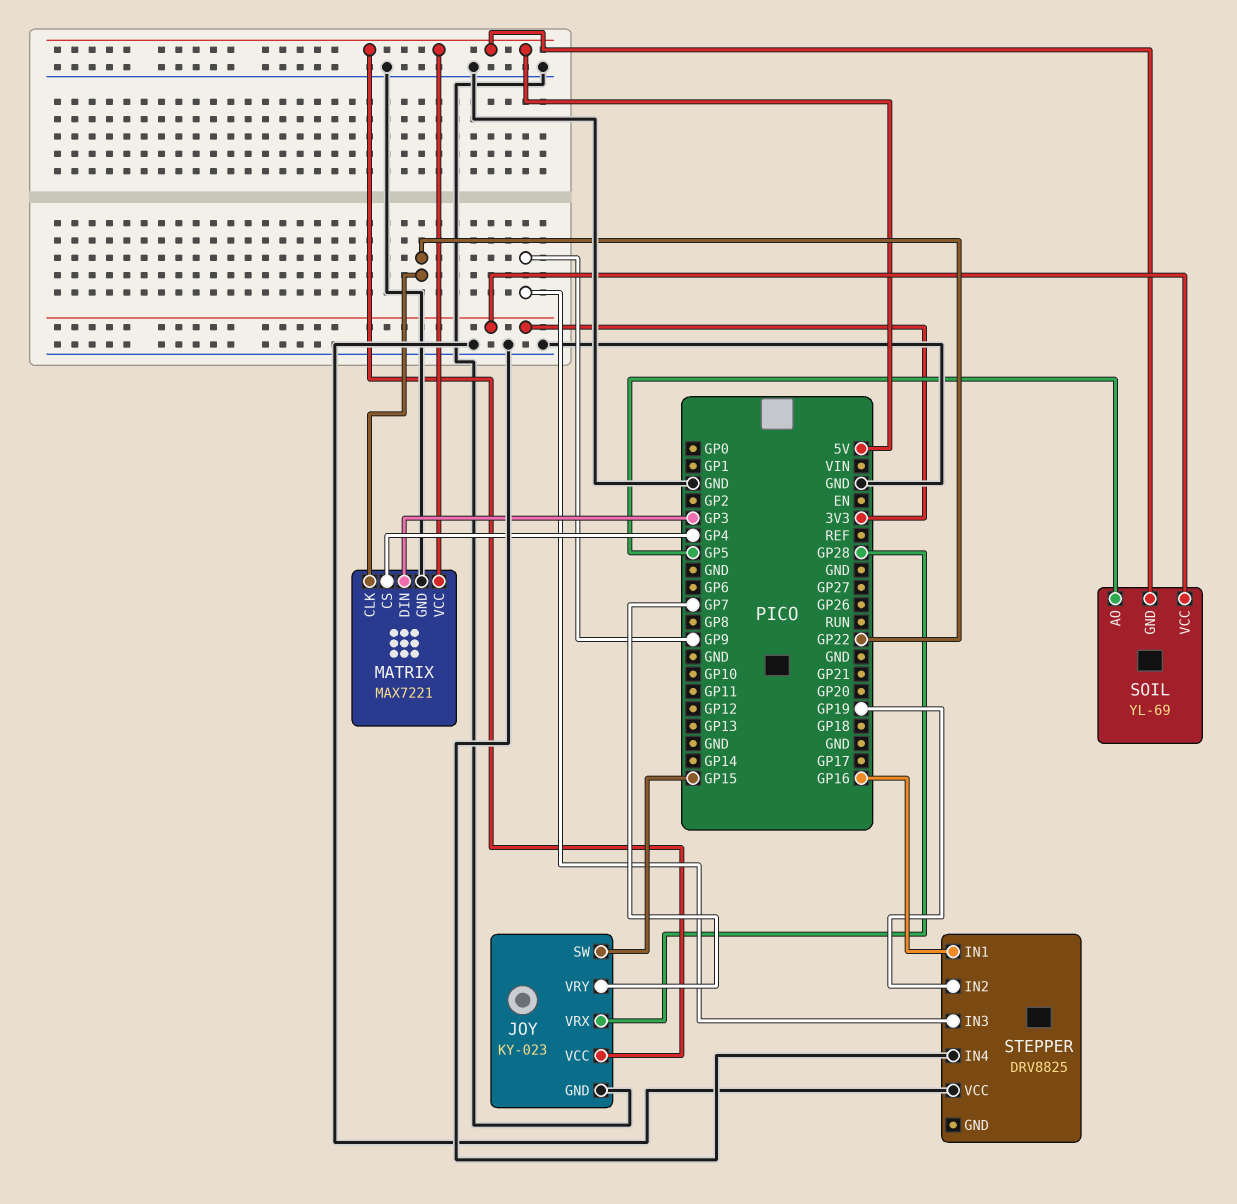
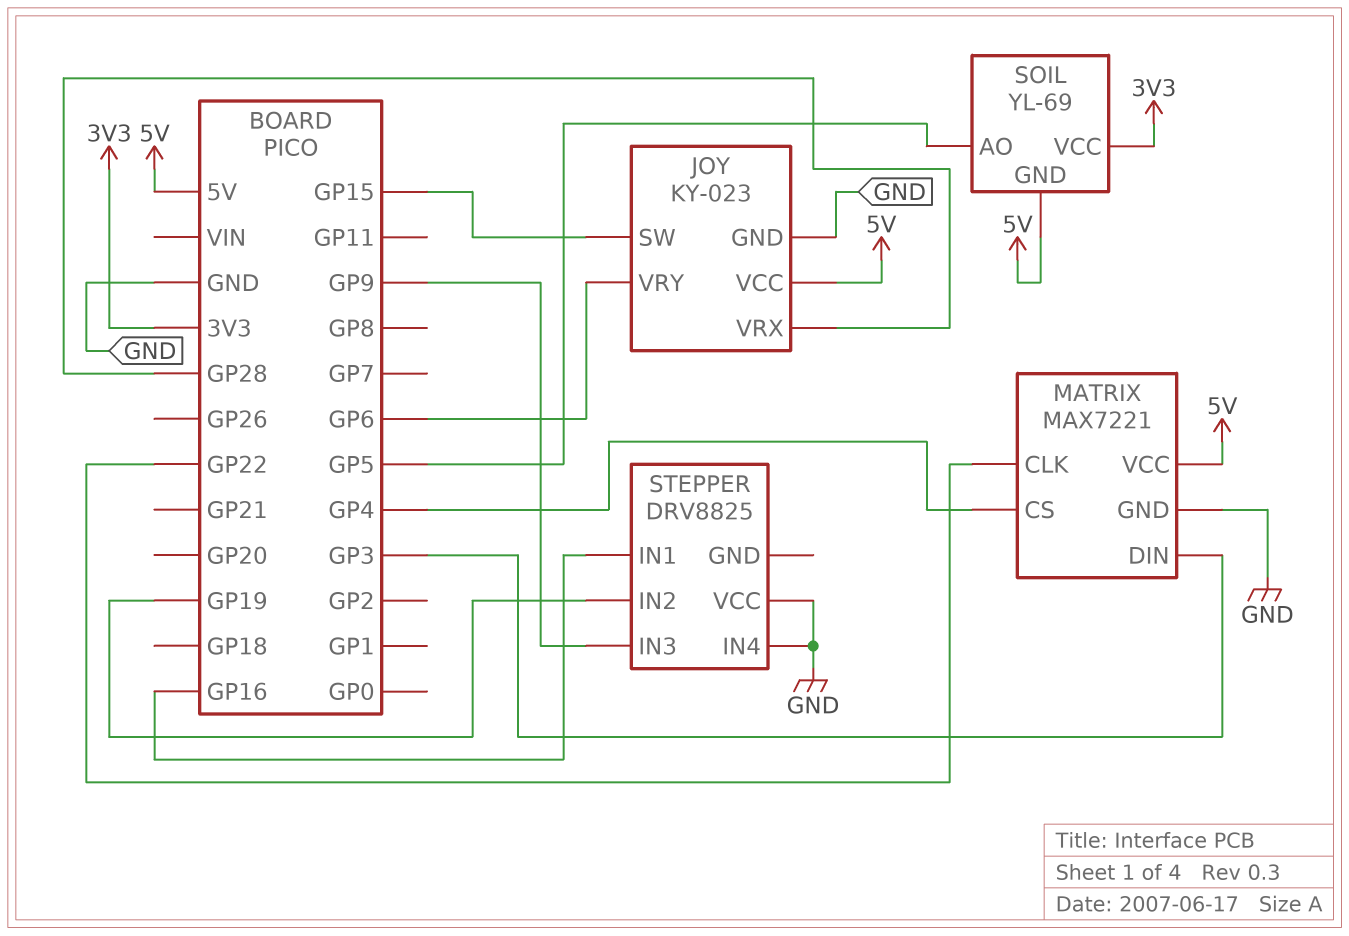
JOY pin VRY: GP7 -> GP6

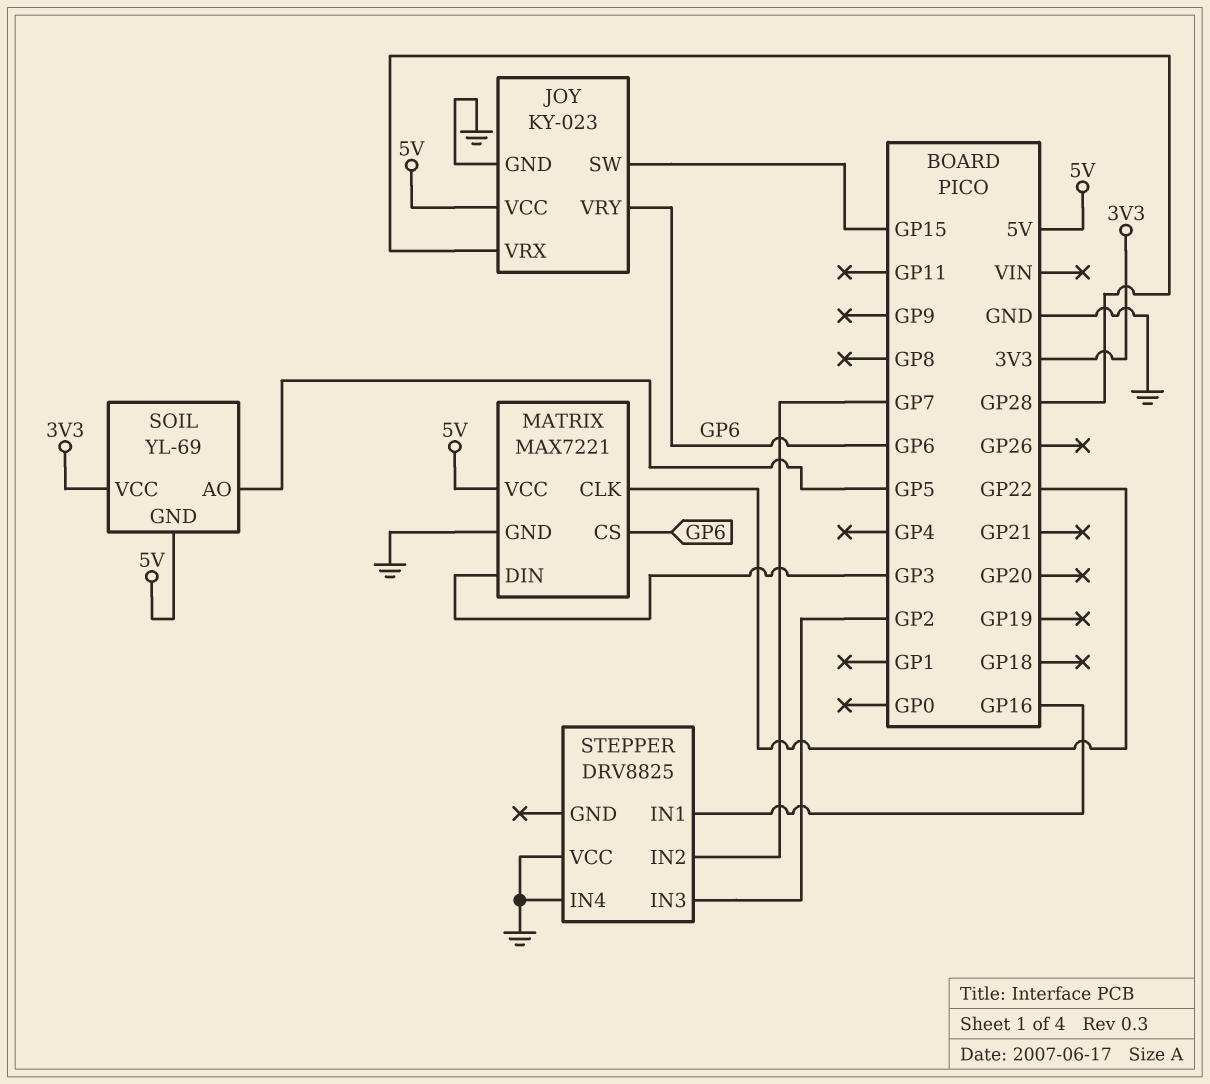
MATRIX pin CS: GP4 -> GP6
STEPPER pin IN2: GP19 -> GP7
STEPPER pin IN3: GP9 -> GP2

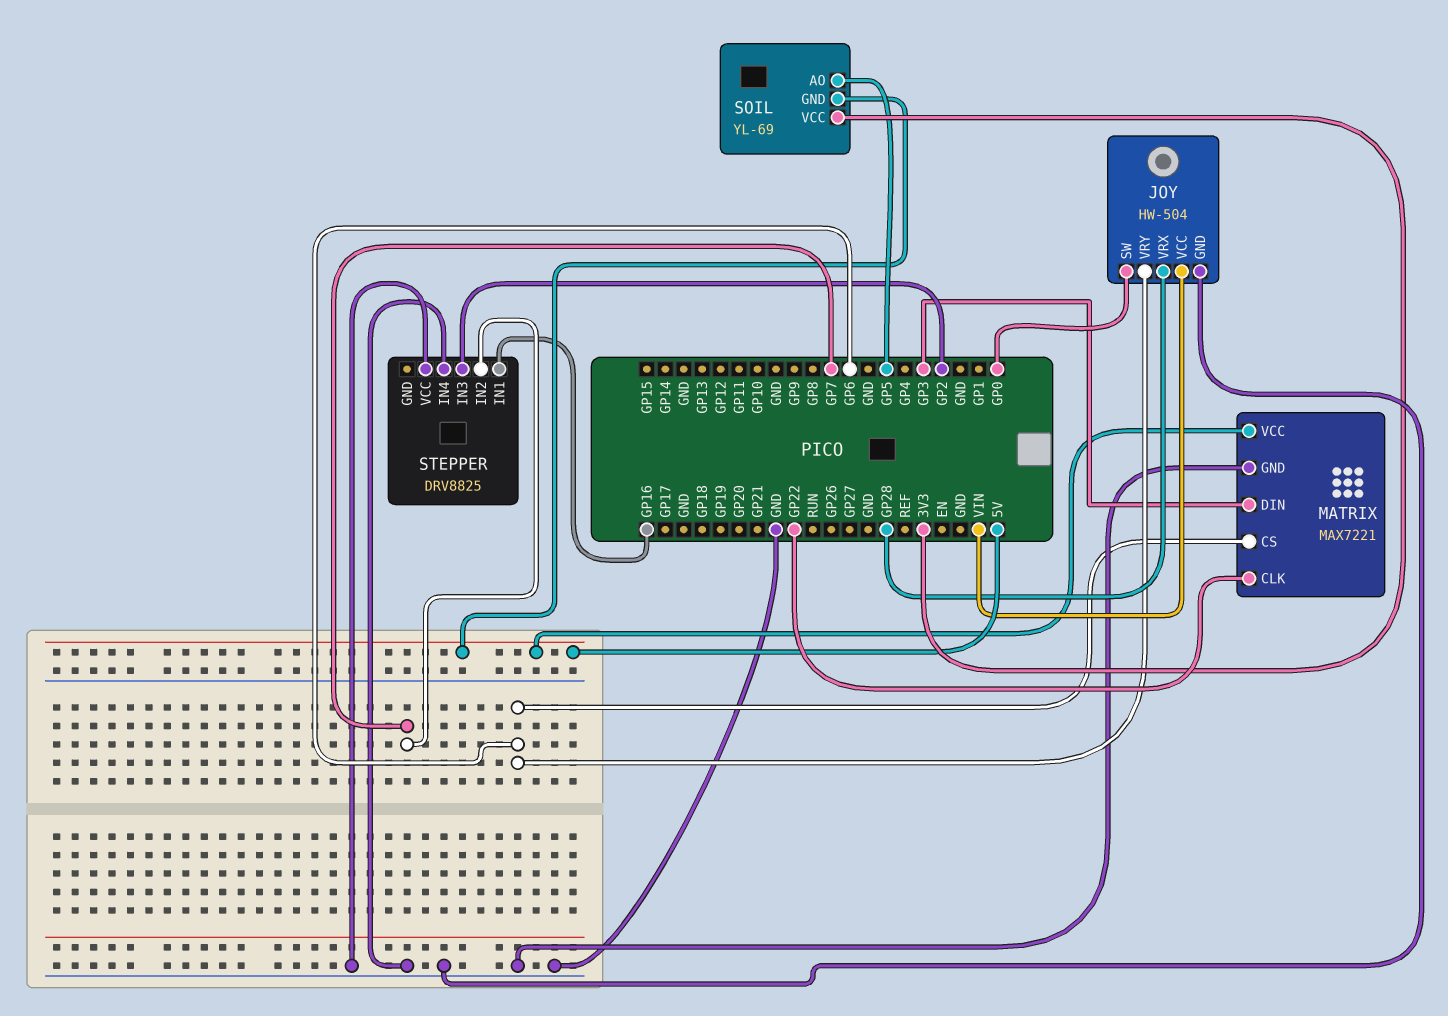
JOY: KY-023 -> HW-504
JOY pin SW: GP15 -> GP0
JOY pin VCC: 5V -> VIN

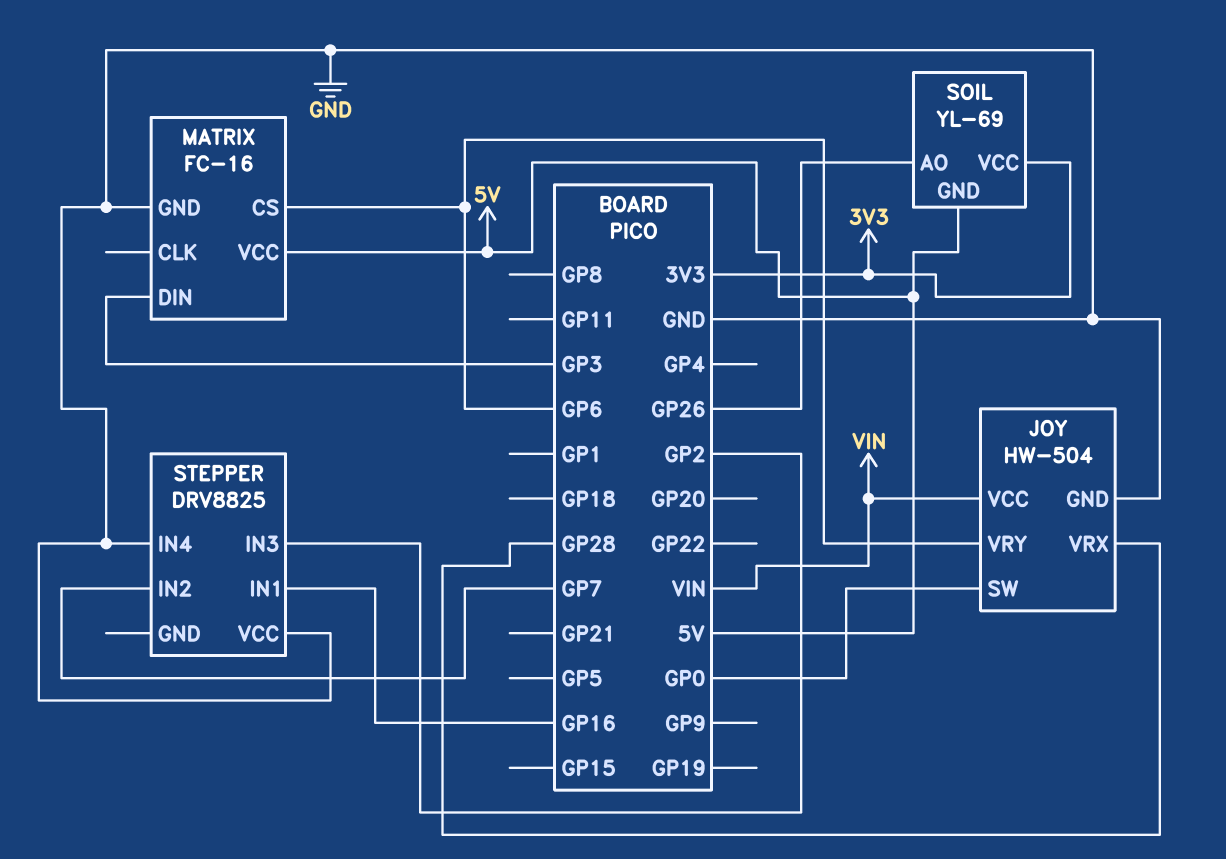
MATRIX: MAX7221 -> FC-16
MATRIX pin CLK: GP22 -> none
SOIL pin AO: GP5 -> GP26

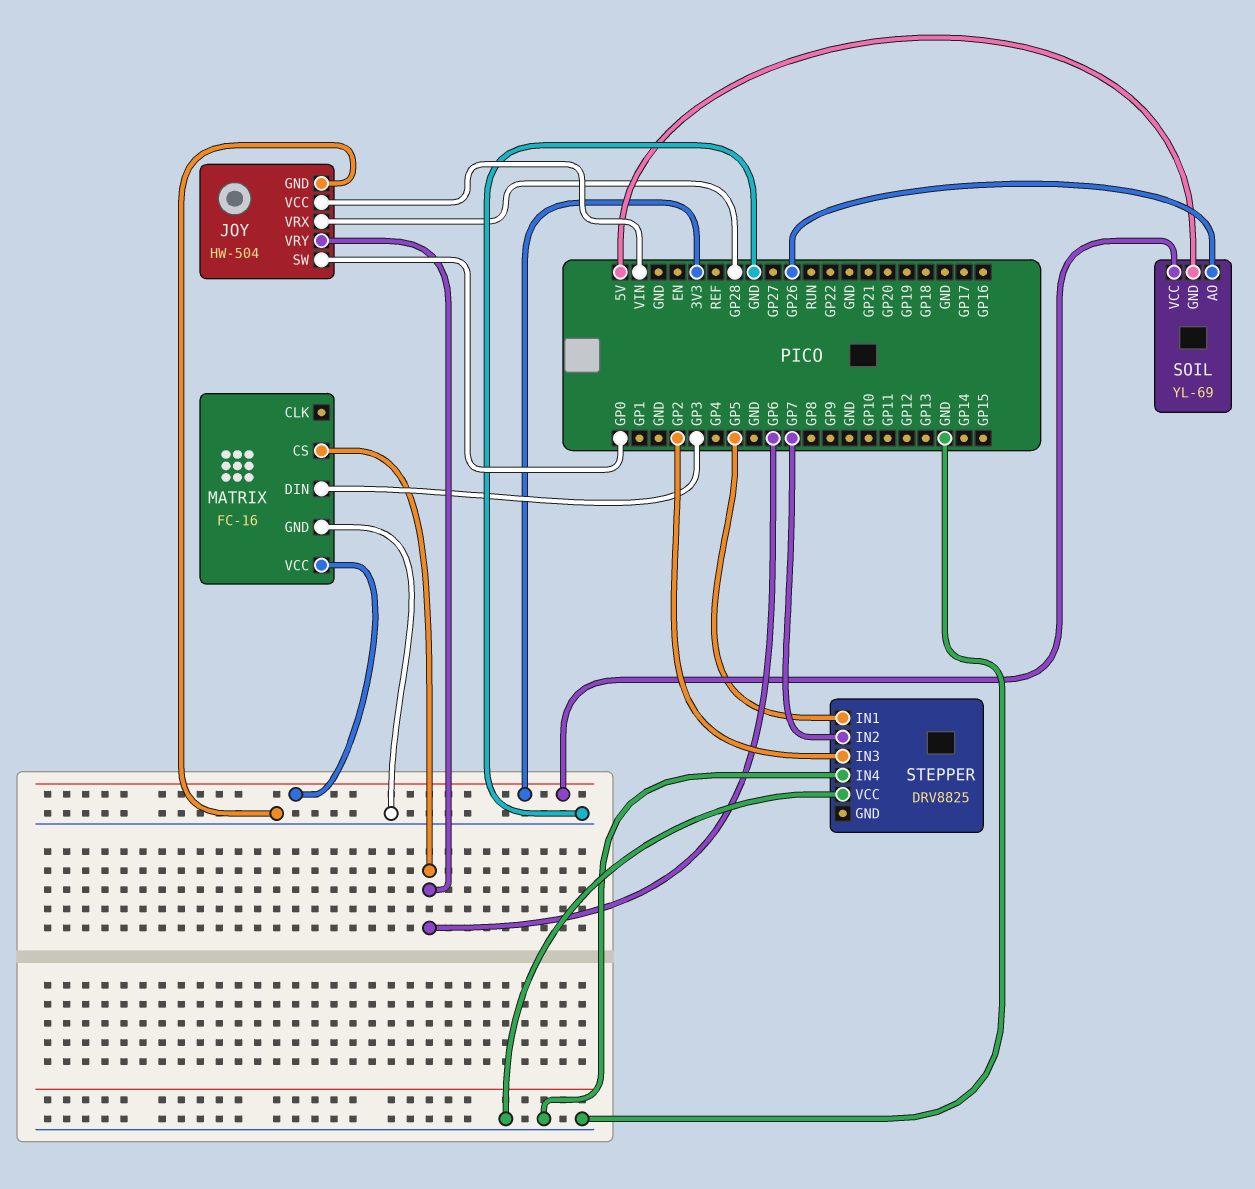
MATRIX pin VCC: 5V -> 3V3
STEPPER pin IN1: GP16 -> GP5

